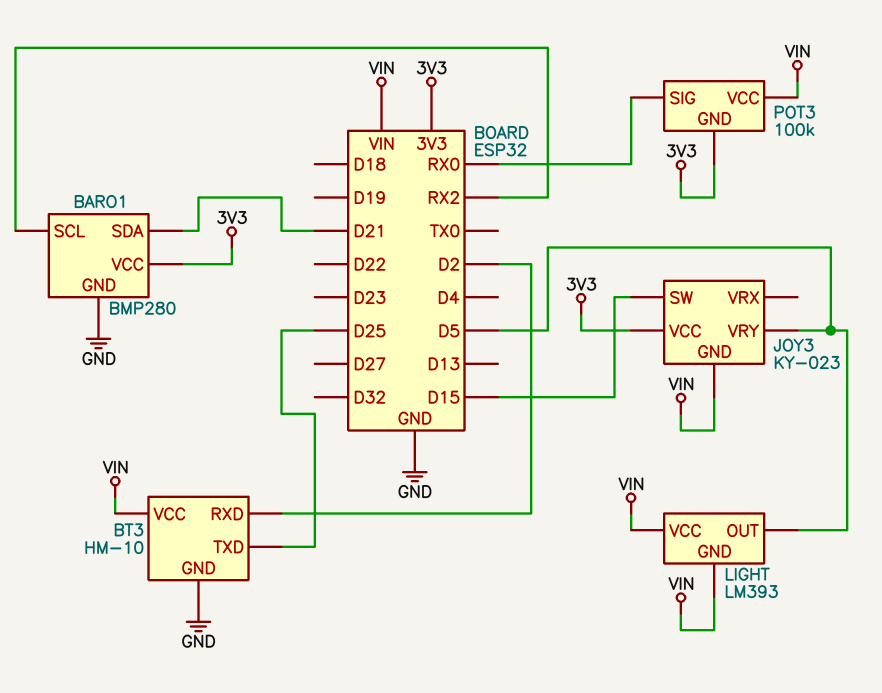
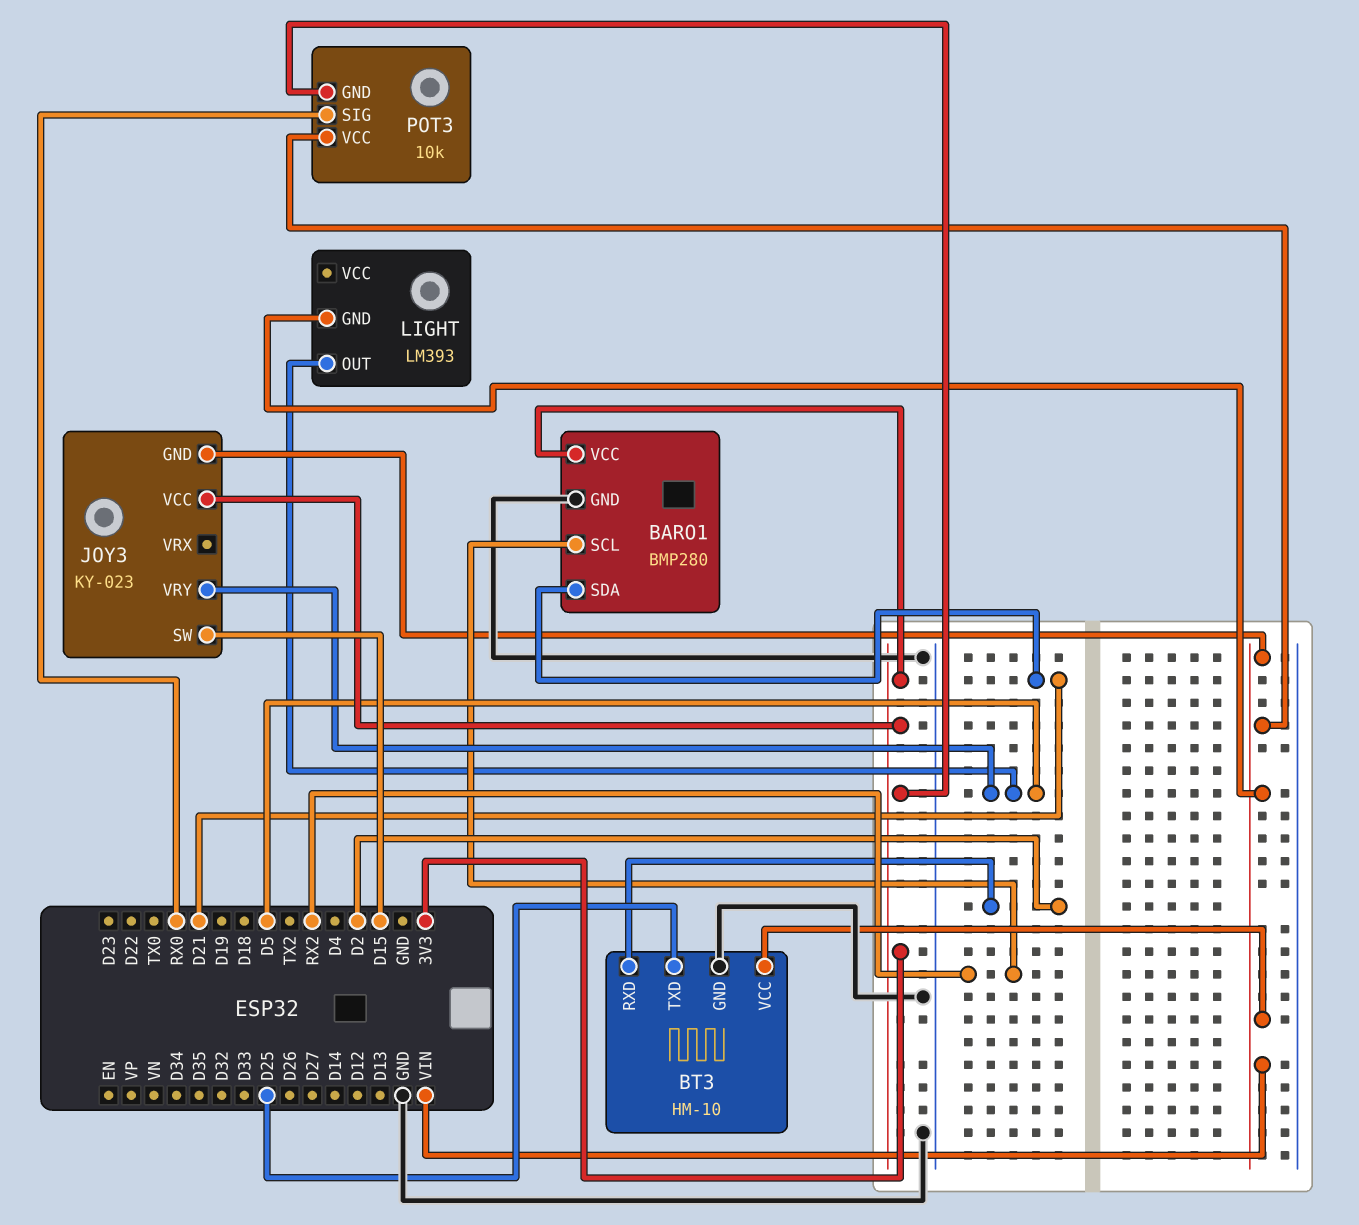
LIGHT pin VCC: VIN -> none
POT3: 100k -> 10k

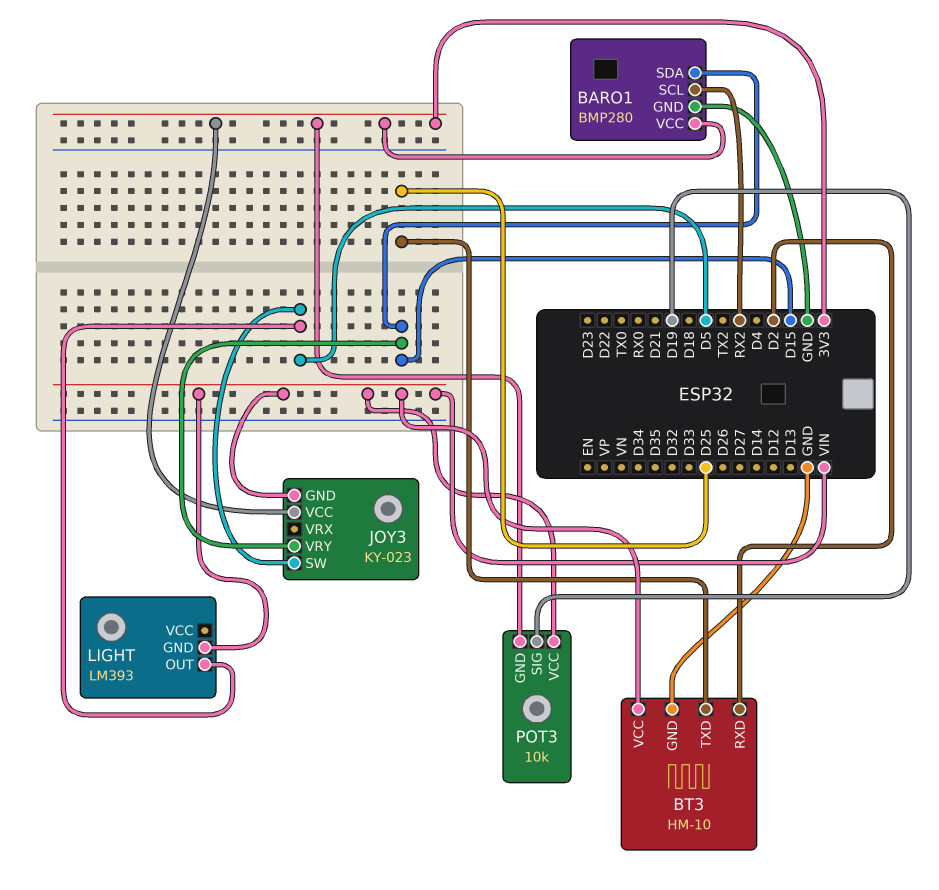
BARO1 pin SDA: D21 -> D15
JOY3 pin SW: D15 -> D5
JOY3 pin VRY: D5 -> D15
POT3 pin SIG: RX0 -> D19

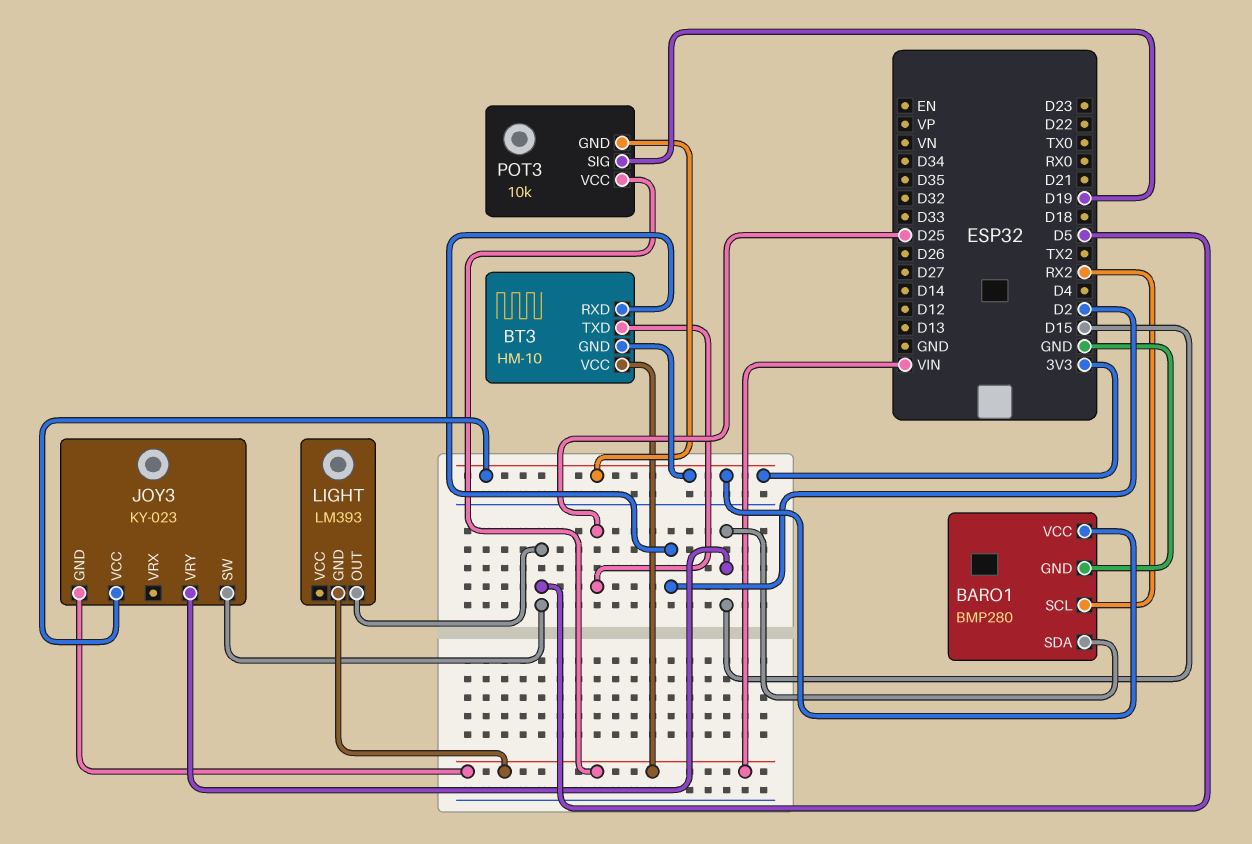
BT3 pin GND: GND -> 3V3

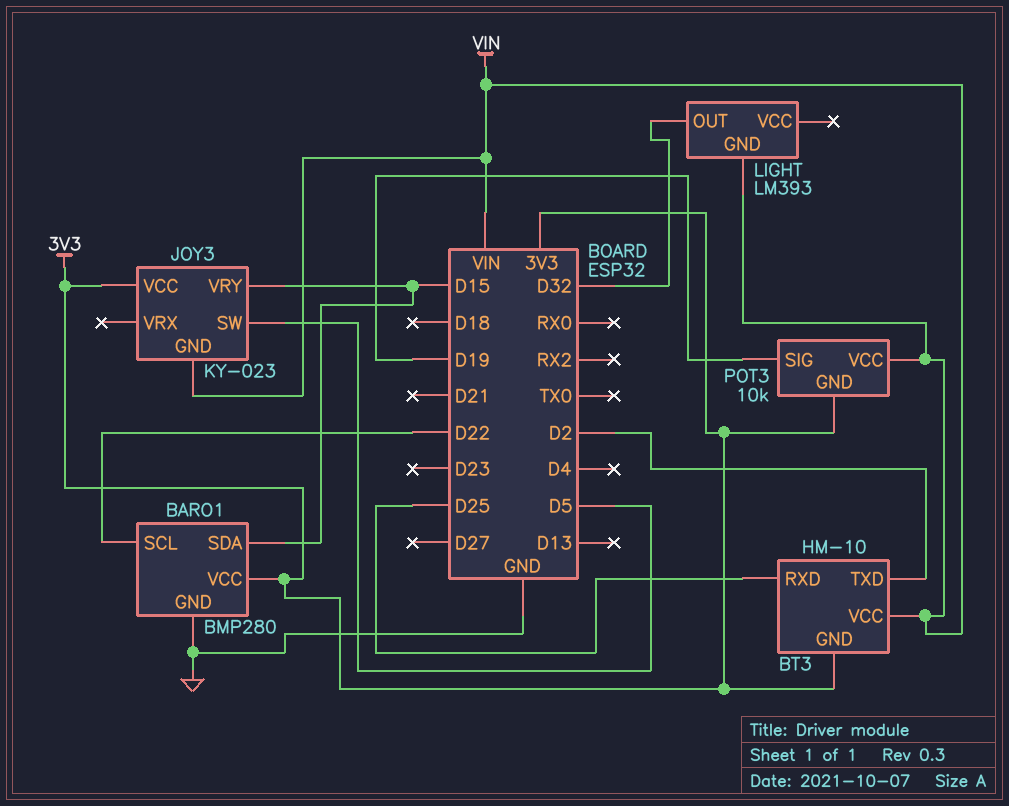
BARO1 pin SCL: RX2 -> D22
BT3 pin RXD: D2 -> D25
BT3 pin TXD: D25 -> D2
LIGHT pin OUT: D5 -> D32

